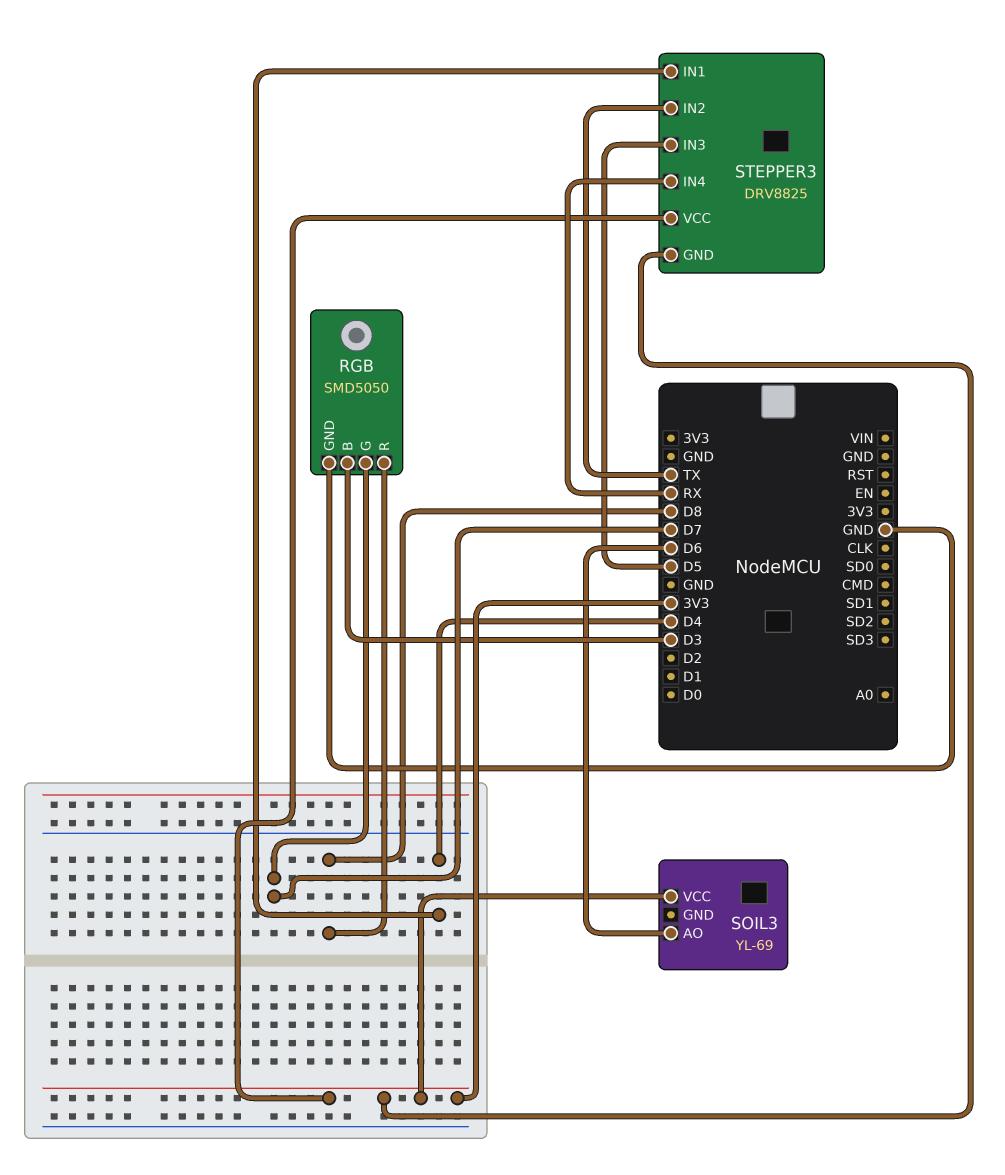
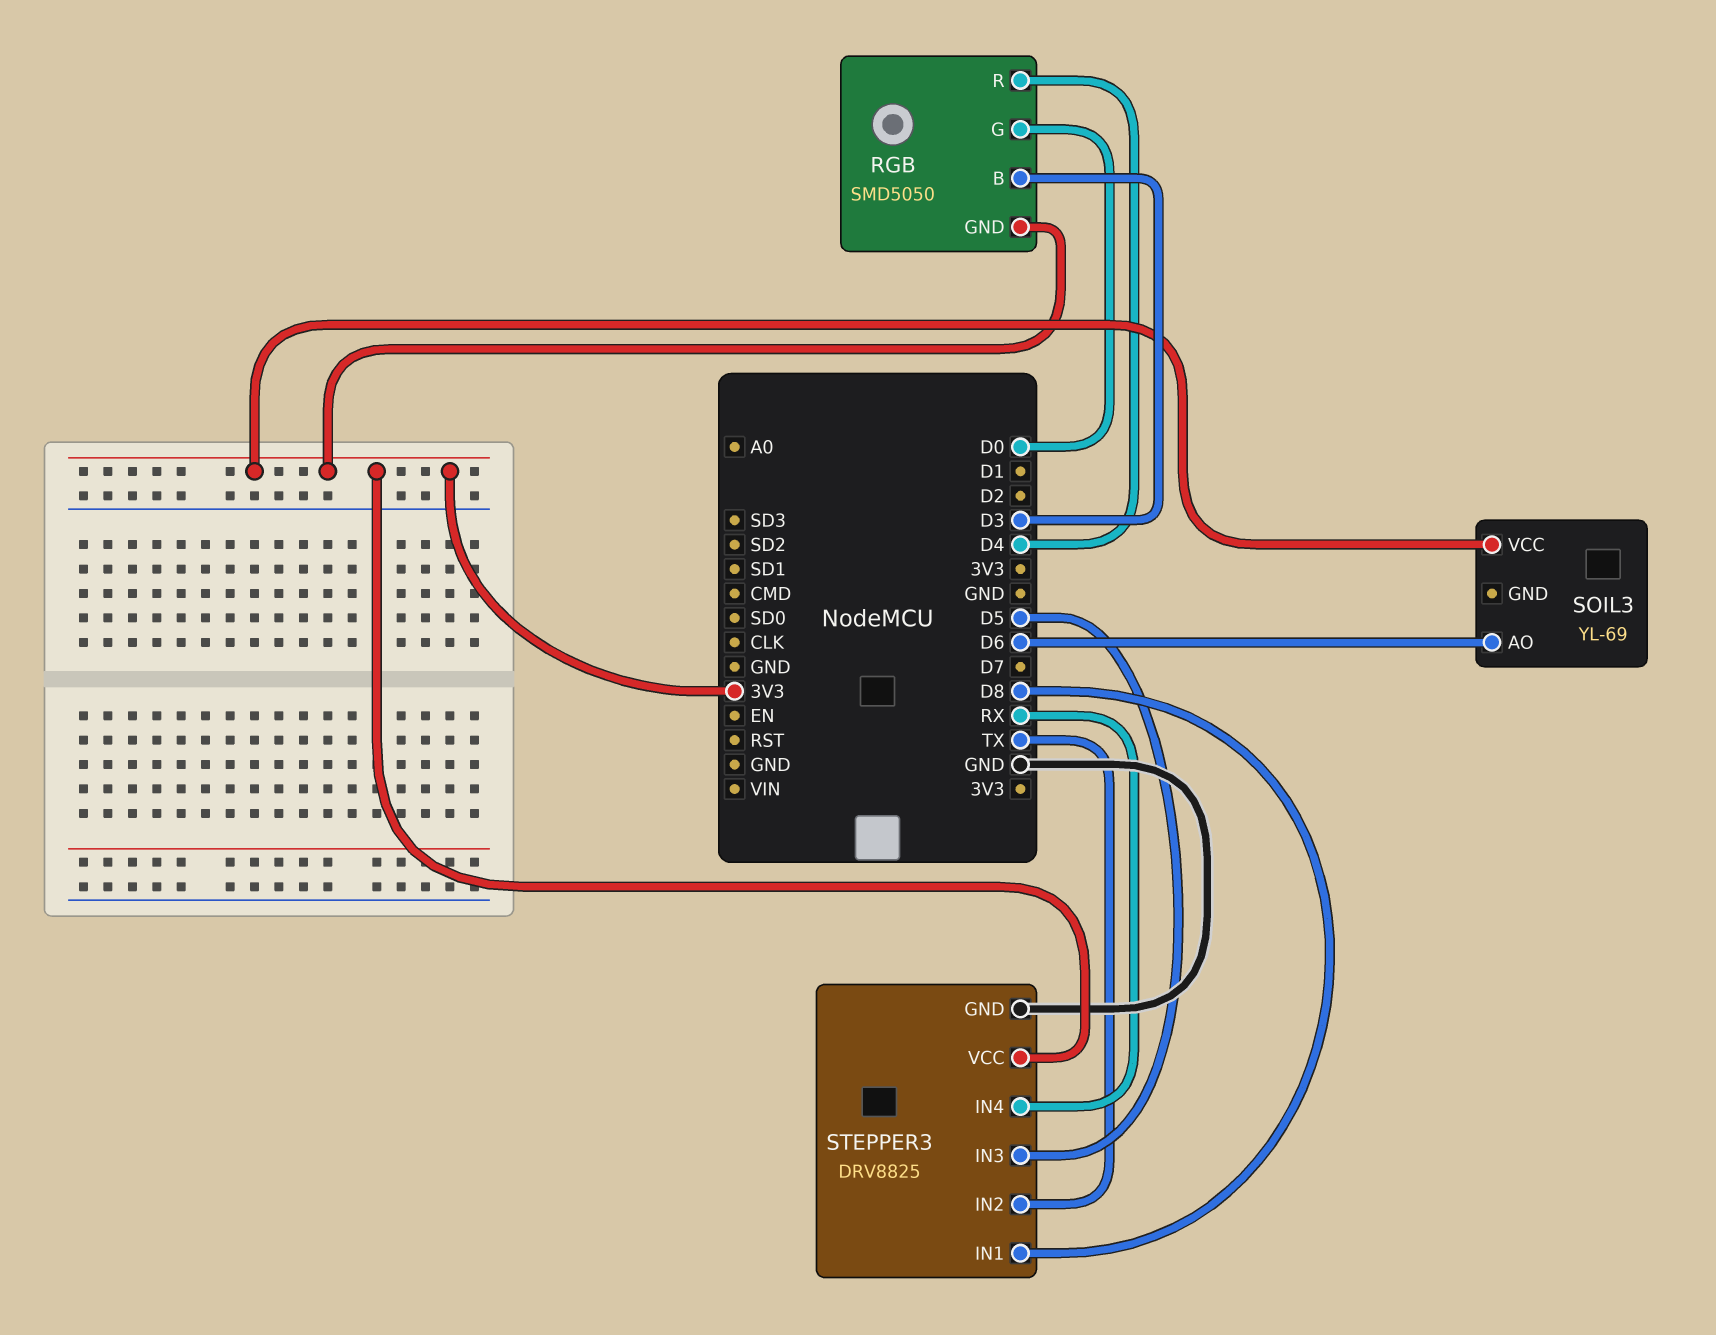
RGB pin G: D7 -> D0
RGB pin GND: GND -> 3V3
RGB pin R: D8 -> D4
STEPPER3 pin GND: 3V3 -> GND
STEPPER3 pin IN1: D4 -> D8

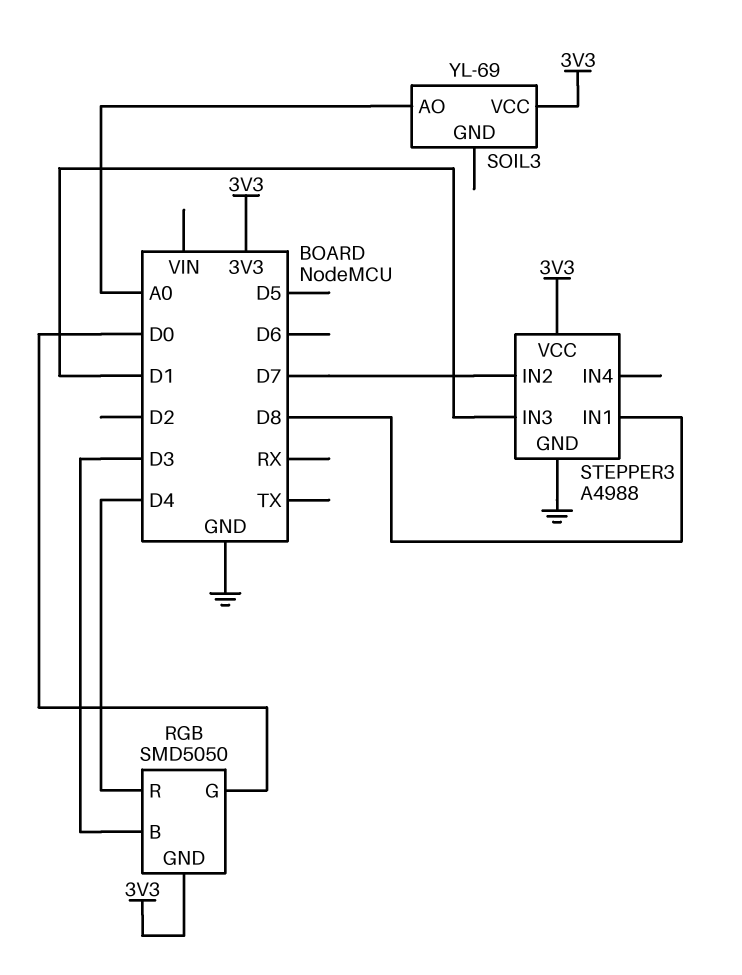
SOIL3 pin AO: D6 -> A0
STEPPER3: DRV8825 -> A4988
STEPPER3 pin IN2: TX -> D7
STEPPER3 pin IN3: D5 -> D1
STEPPER3 pin IN4: RX -> none

